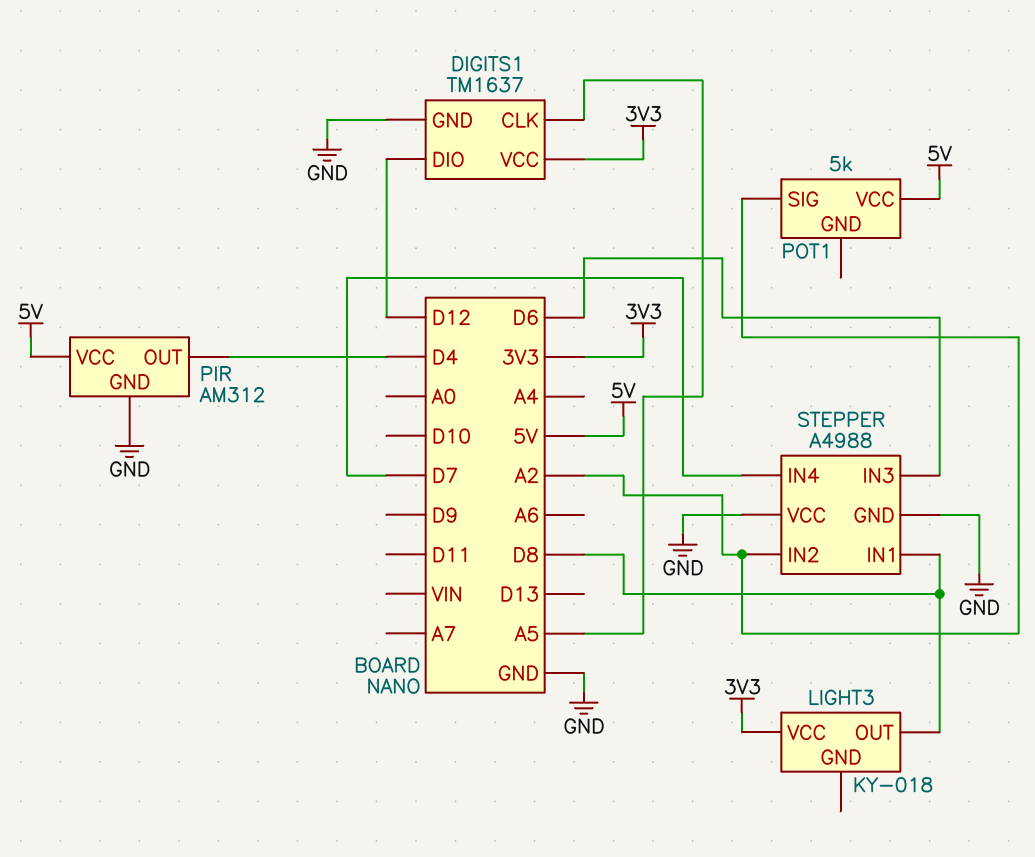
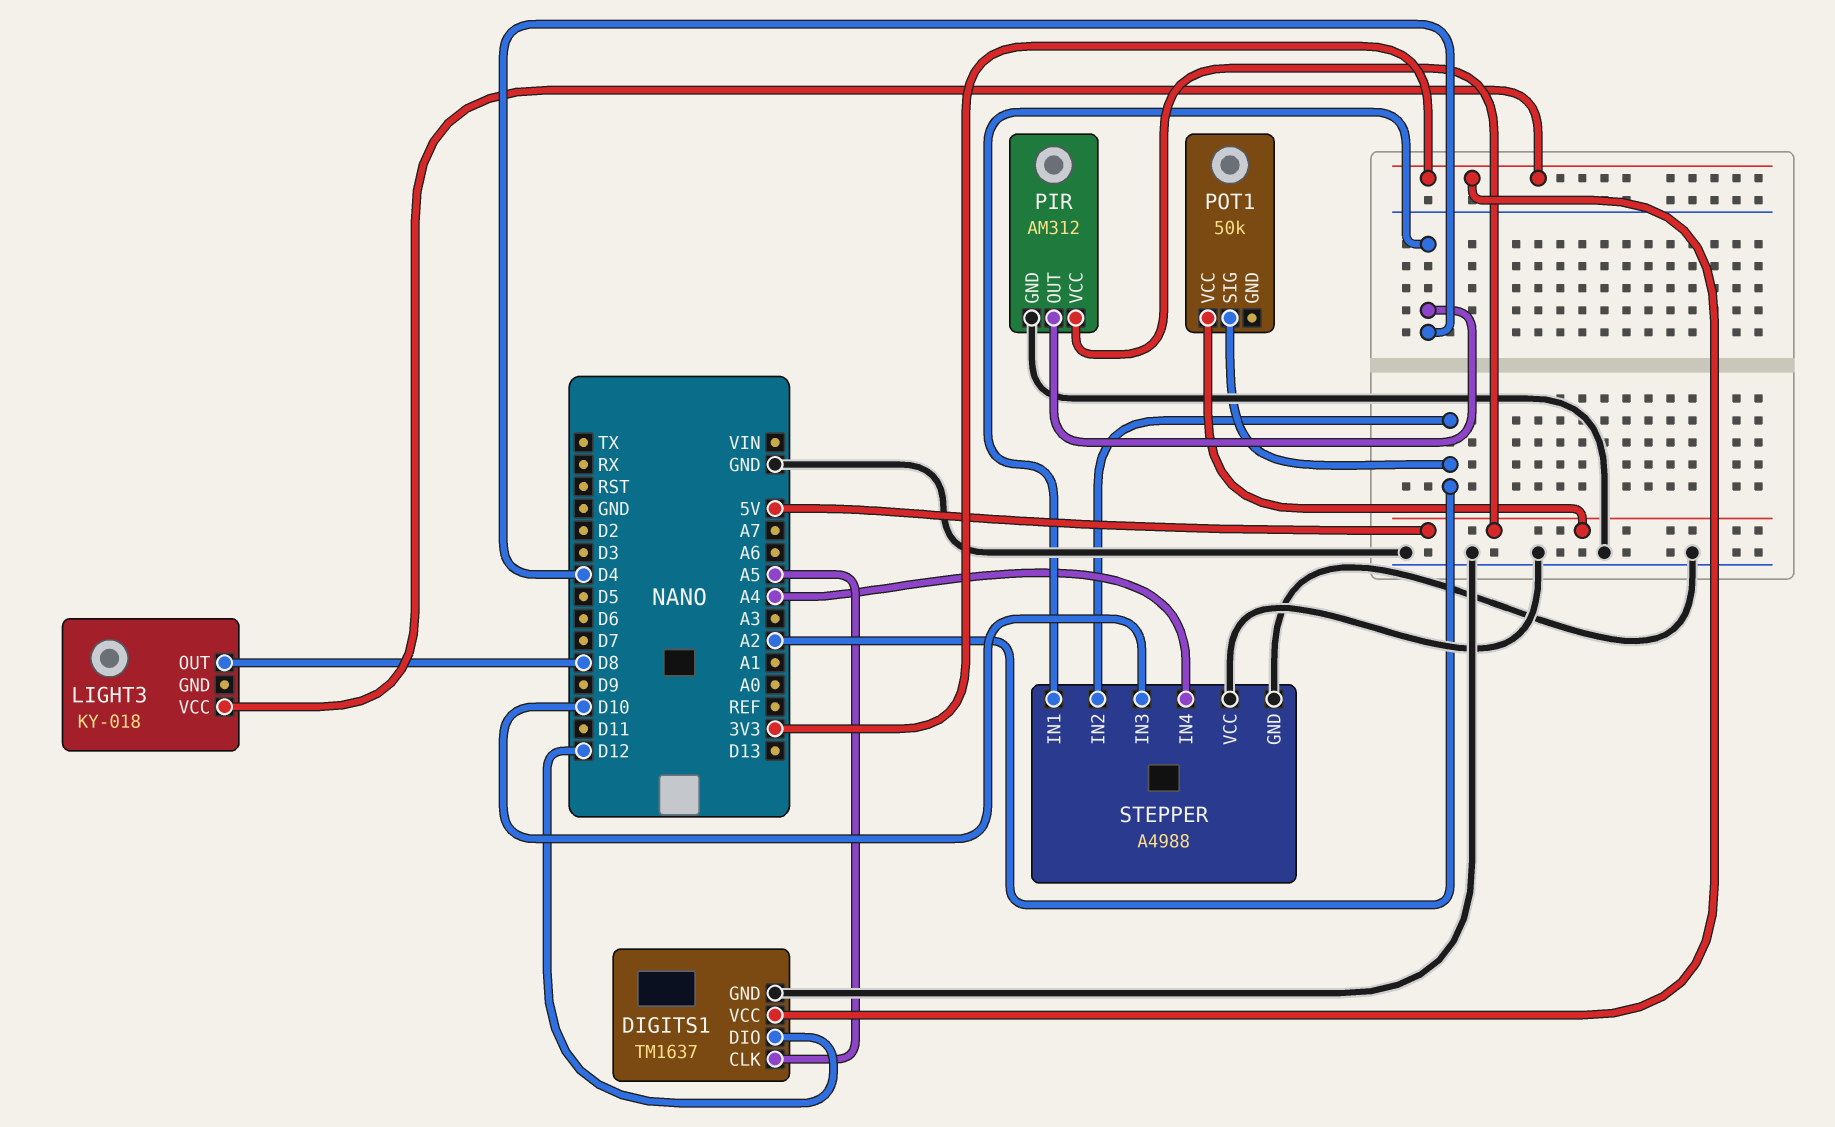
POT1: 5k -> 50k
STEPPER pin IN1: D8 -> D4
STEPPER pin IN3: D6 -> D10
STEPPER pin IN4: D7 -> A4

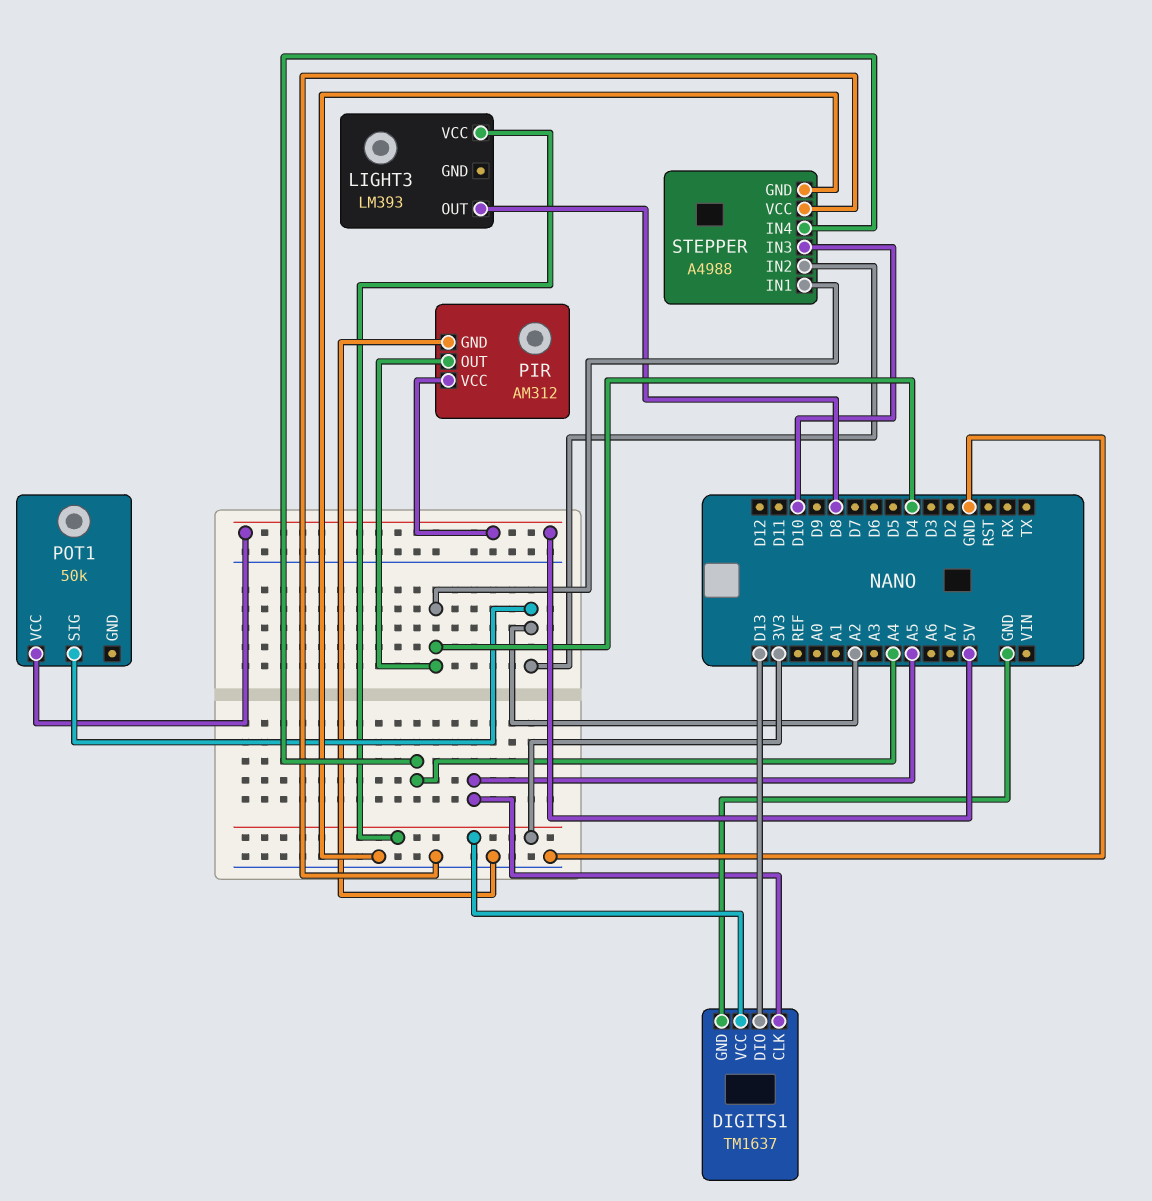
DIGITS1 pin DIO: D12 -> D13
LIGHT3: KY-018 -> LM393

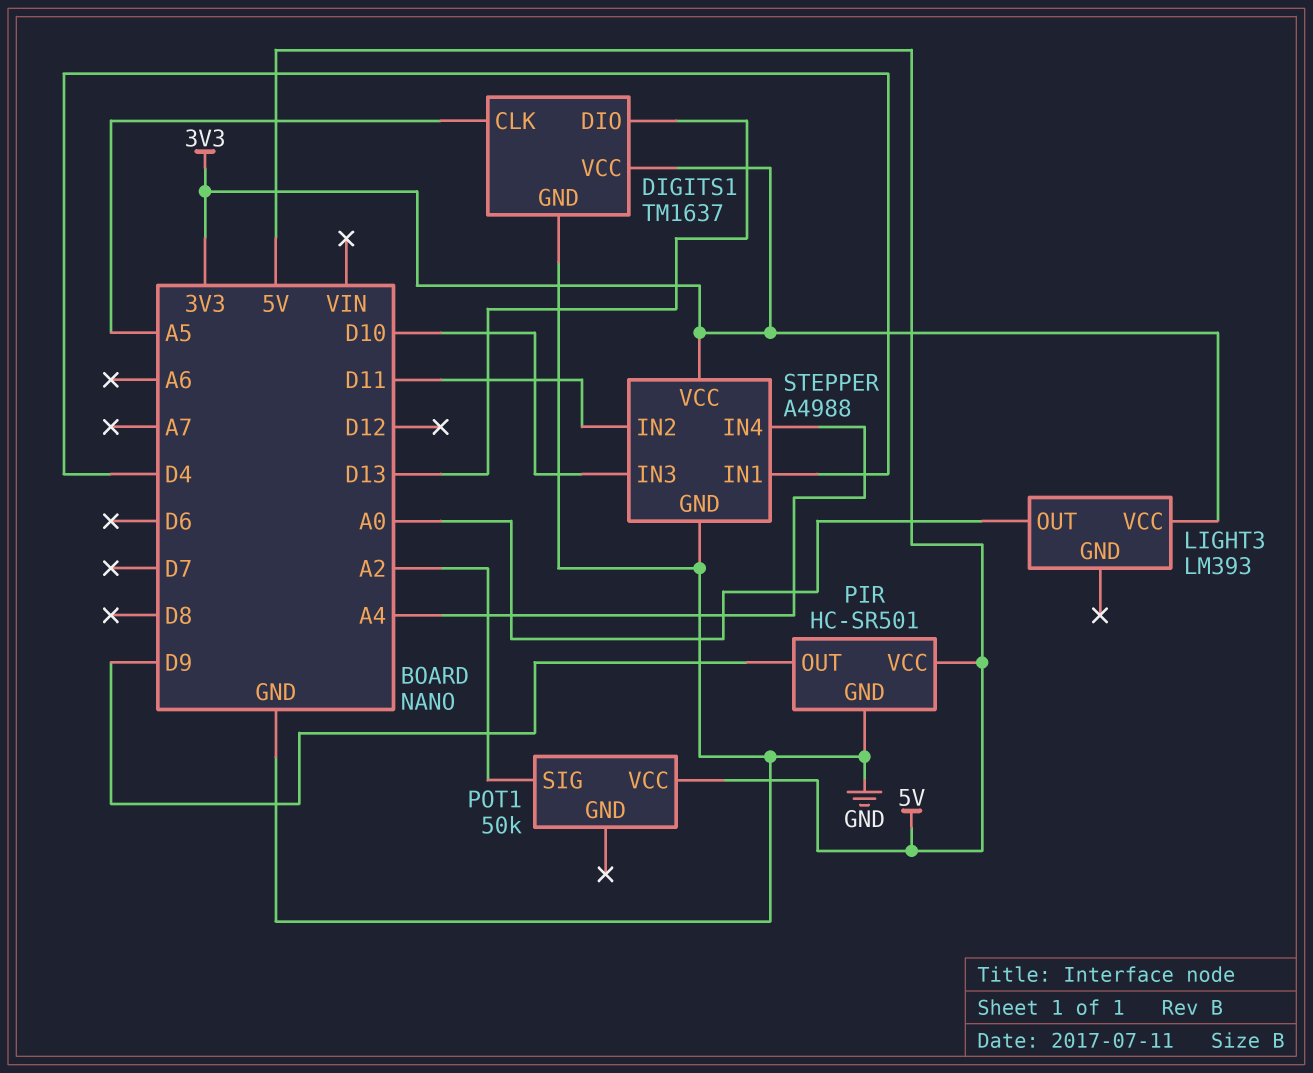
LIGHT3 pin OUT: D8 -> A0
PIR: AM312 -> HC-SR501
PIR pin OUT: D4 -> D9
STEPPER pin IN2: A2 -> D11
STEPPER pin VCC: GND -> 3V3

